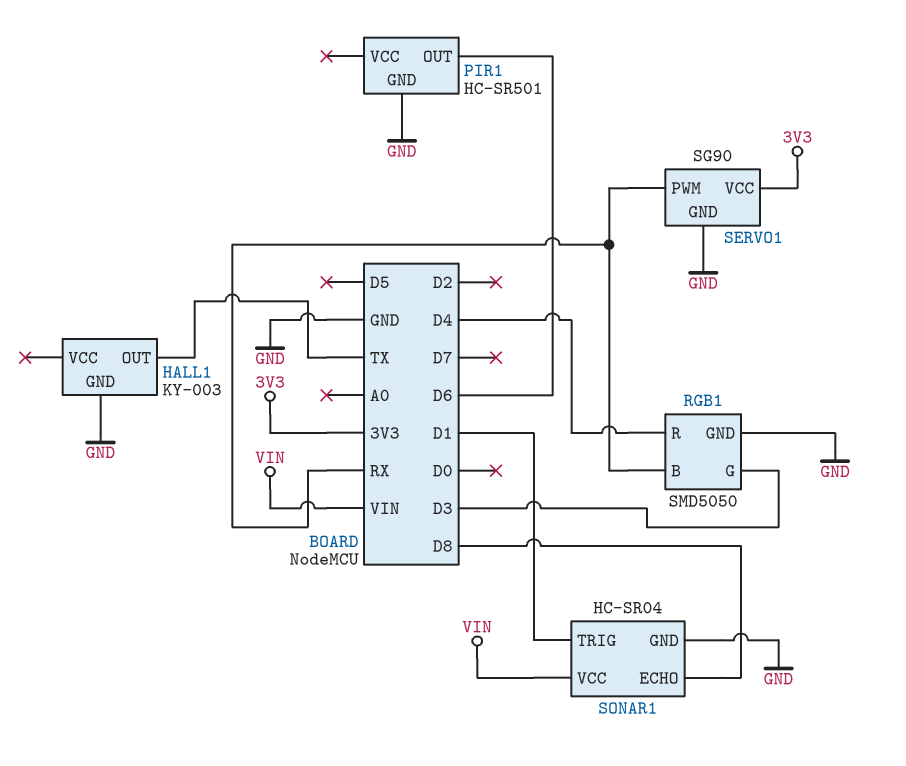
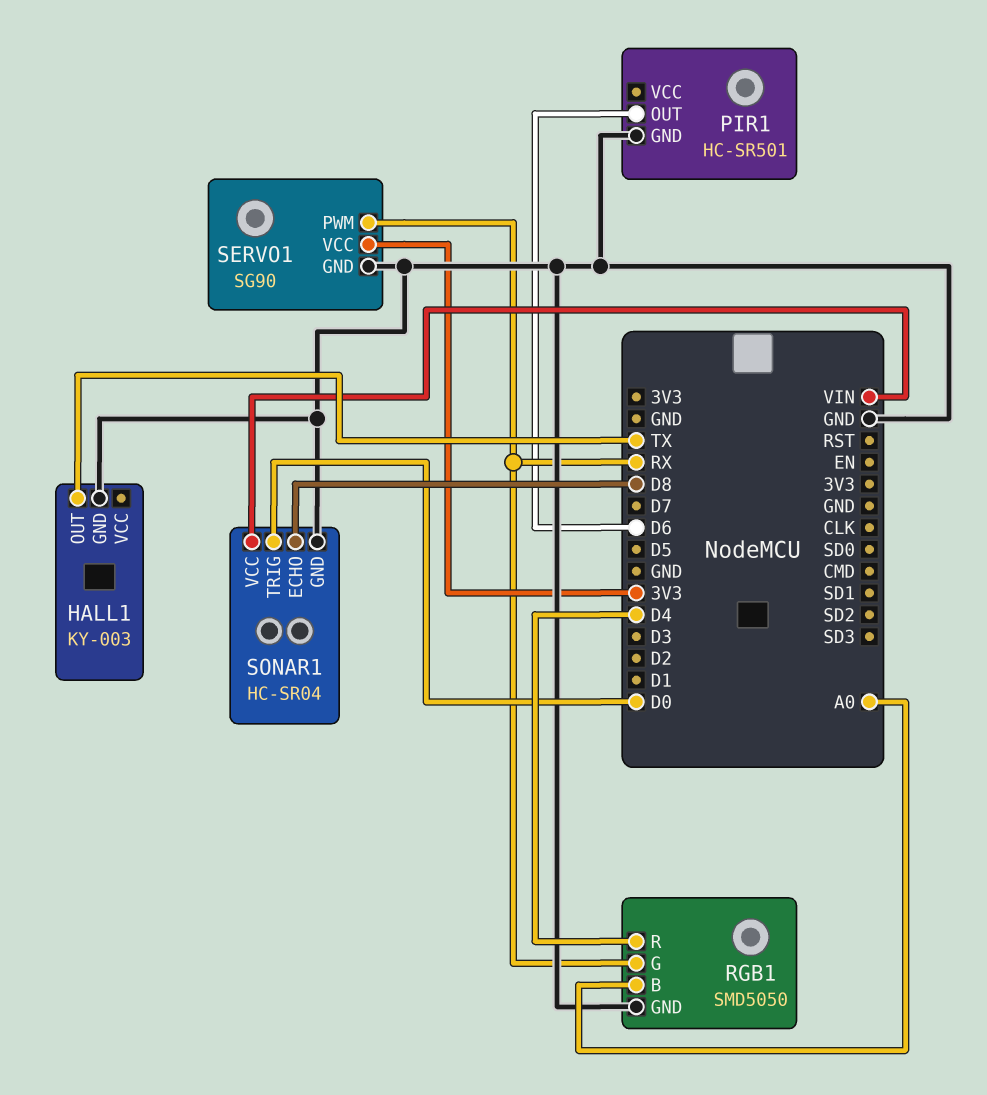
RGB1 pin B: RX -> A0
RGB1 pin G: D3 -> RX
SONAR1 pin TRIG: D1 -> D0

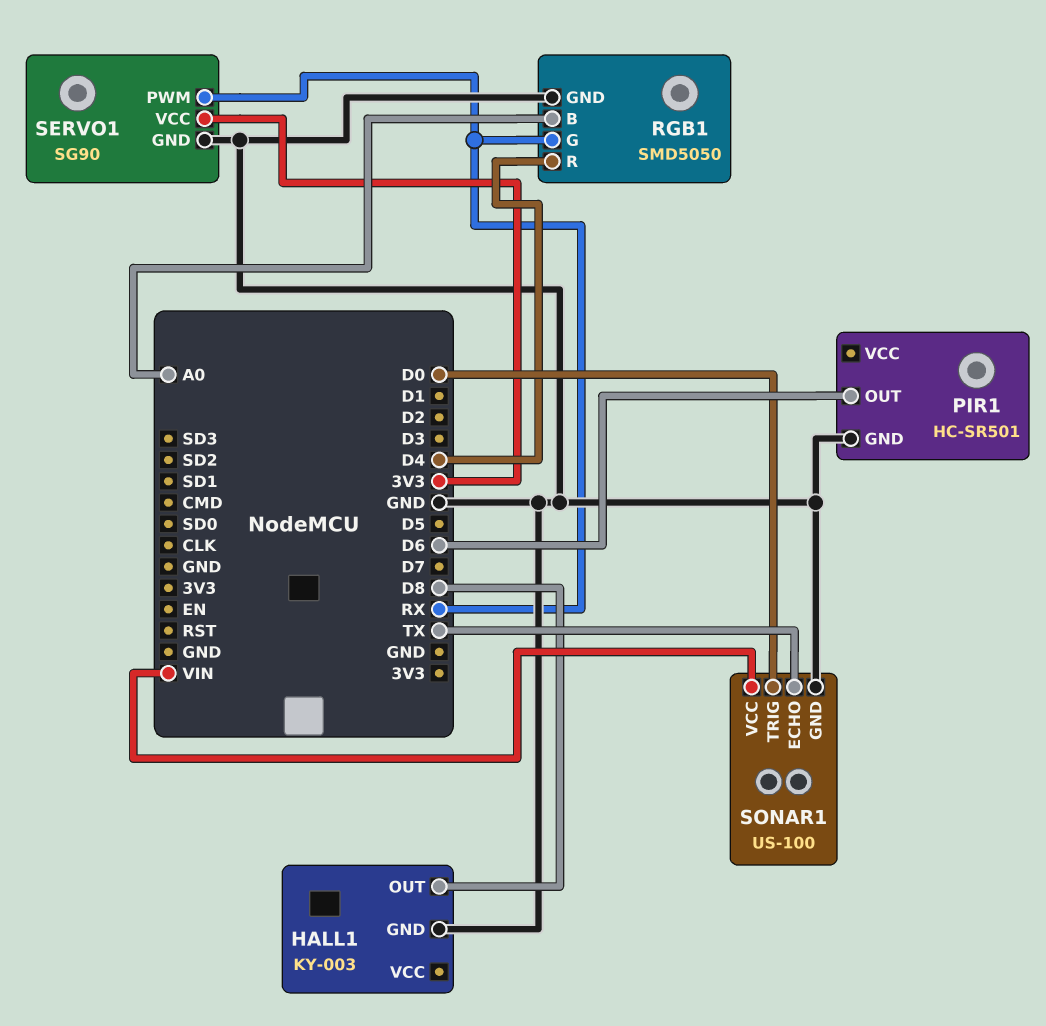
HALL1 pin OUT: TX -> D8
SONAR1: HC-SR04 -> US-100
SONAR1 pin ECHO: D8 -> TX

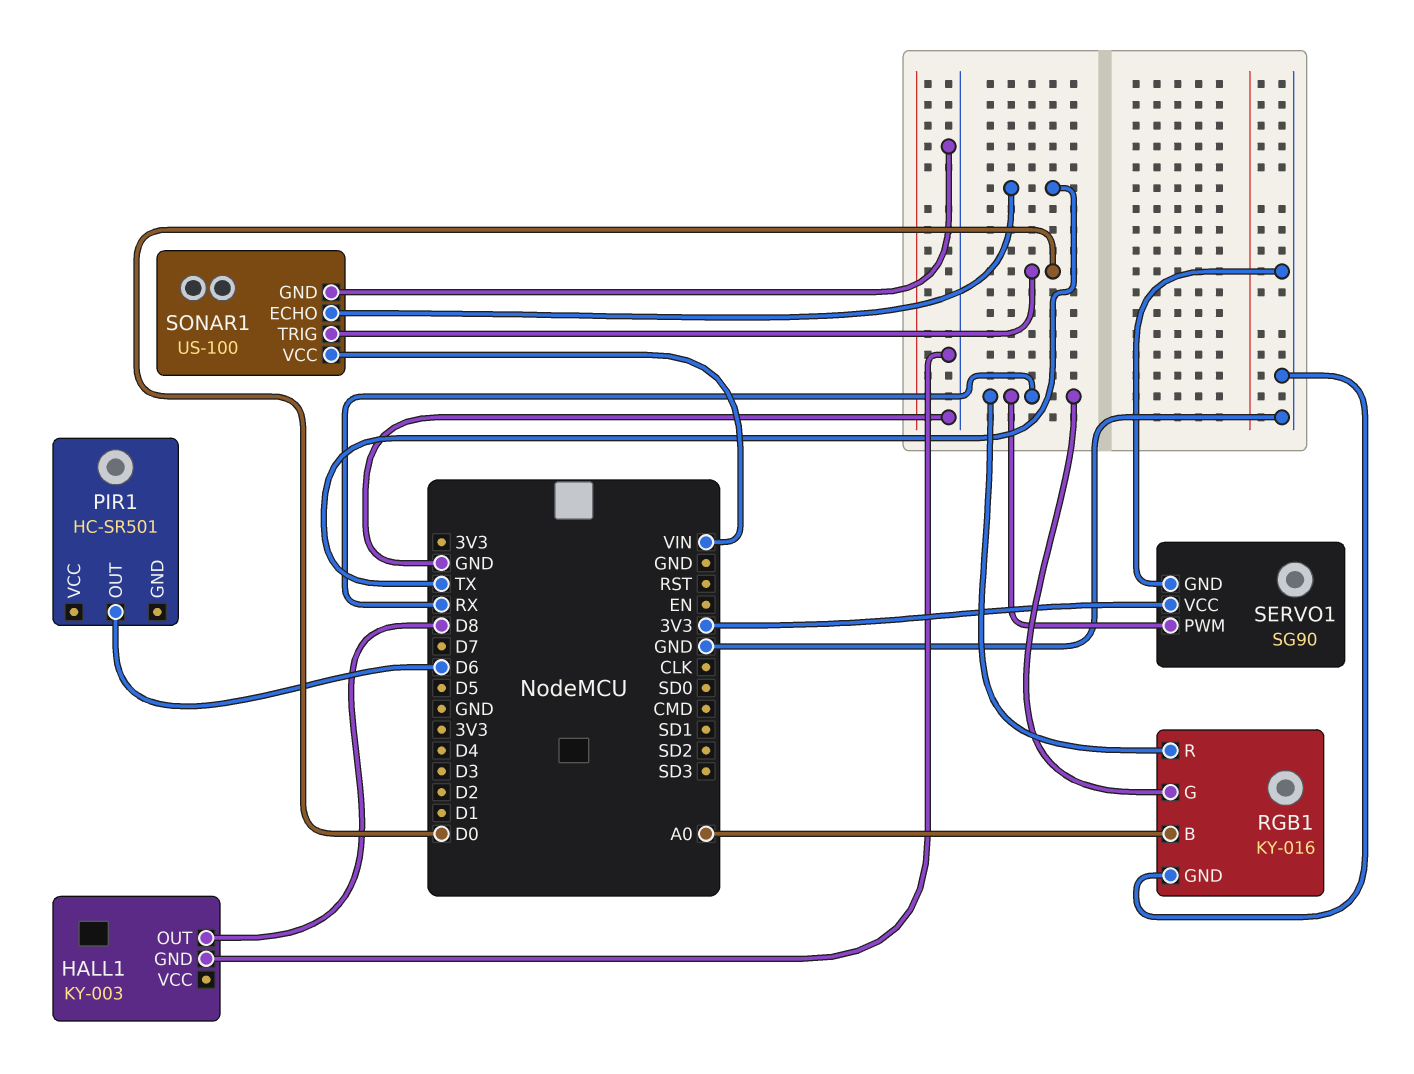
PIR1 pin GND: GND -> none
RGB1: SMD5050 -> KY-016
RGB1 pin R: D4 -> RX

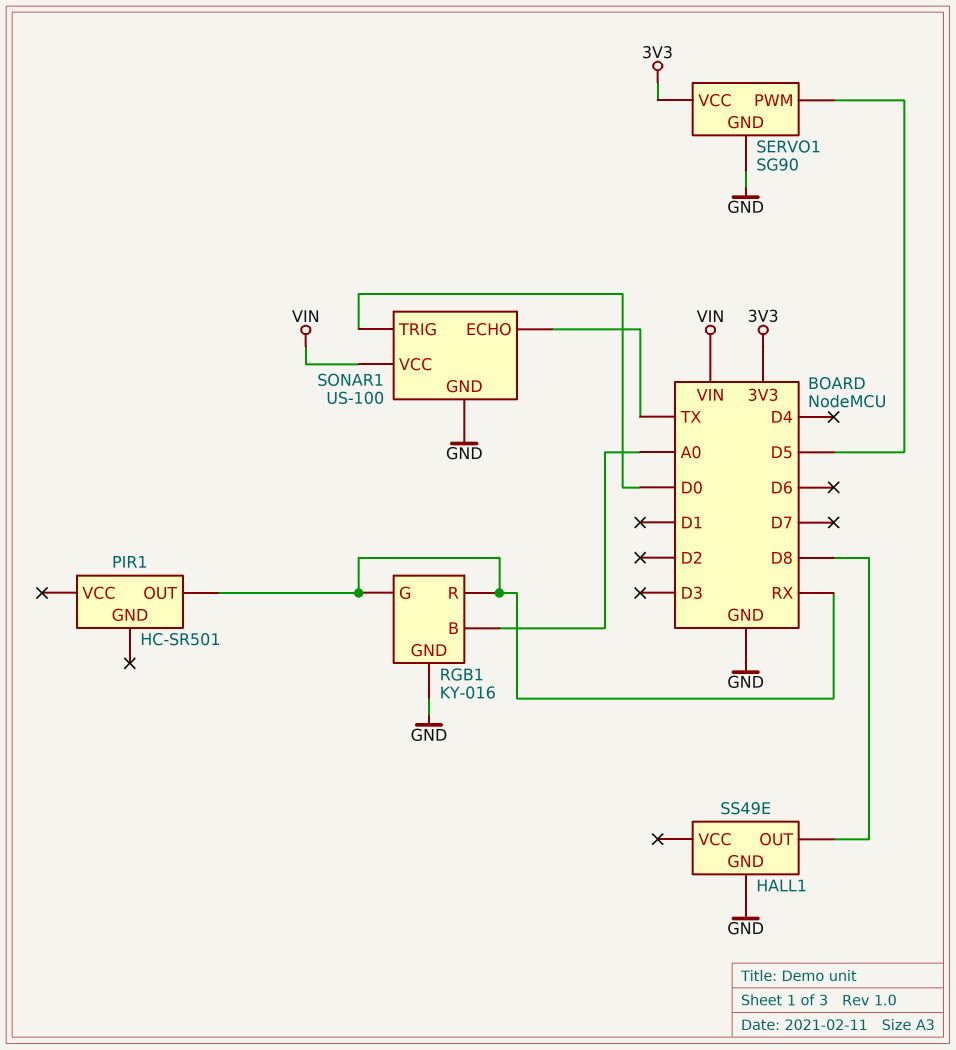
HALL1: KY-003 -> SS49E
PIR1 pin OUT: D6 -> RX
SERVO1 pin PWM: RX -> D5

